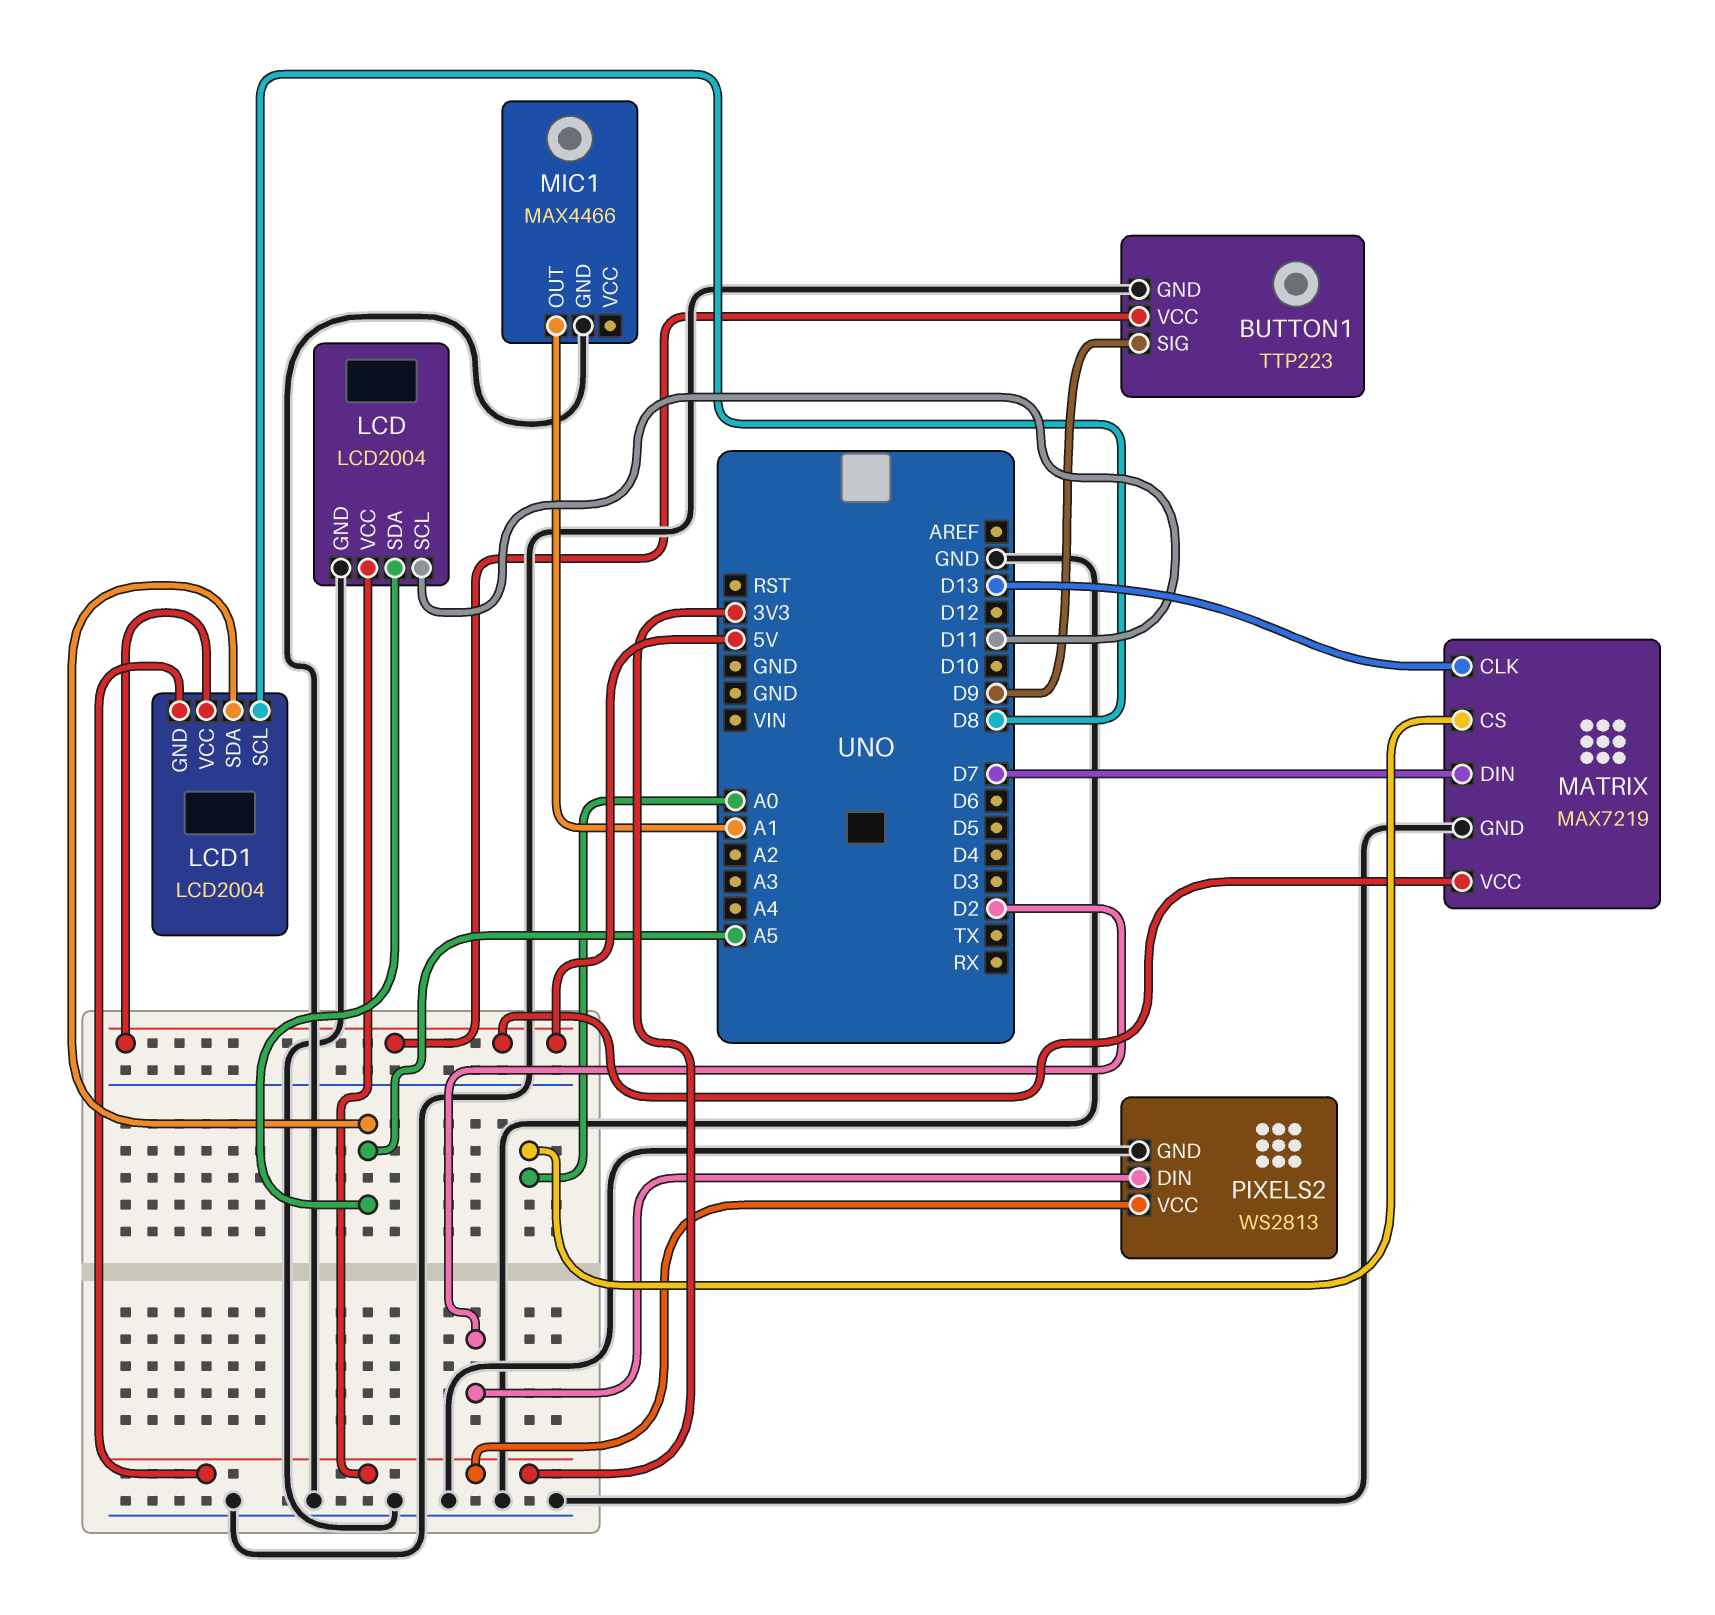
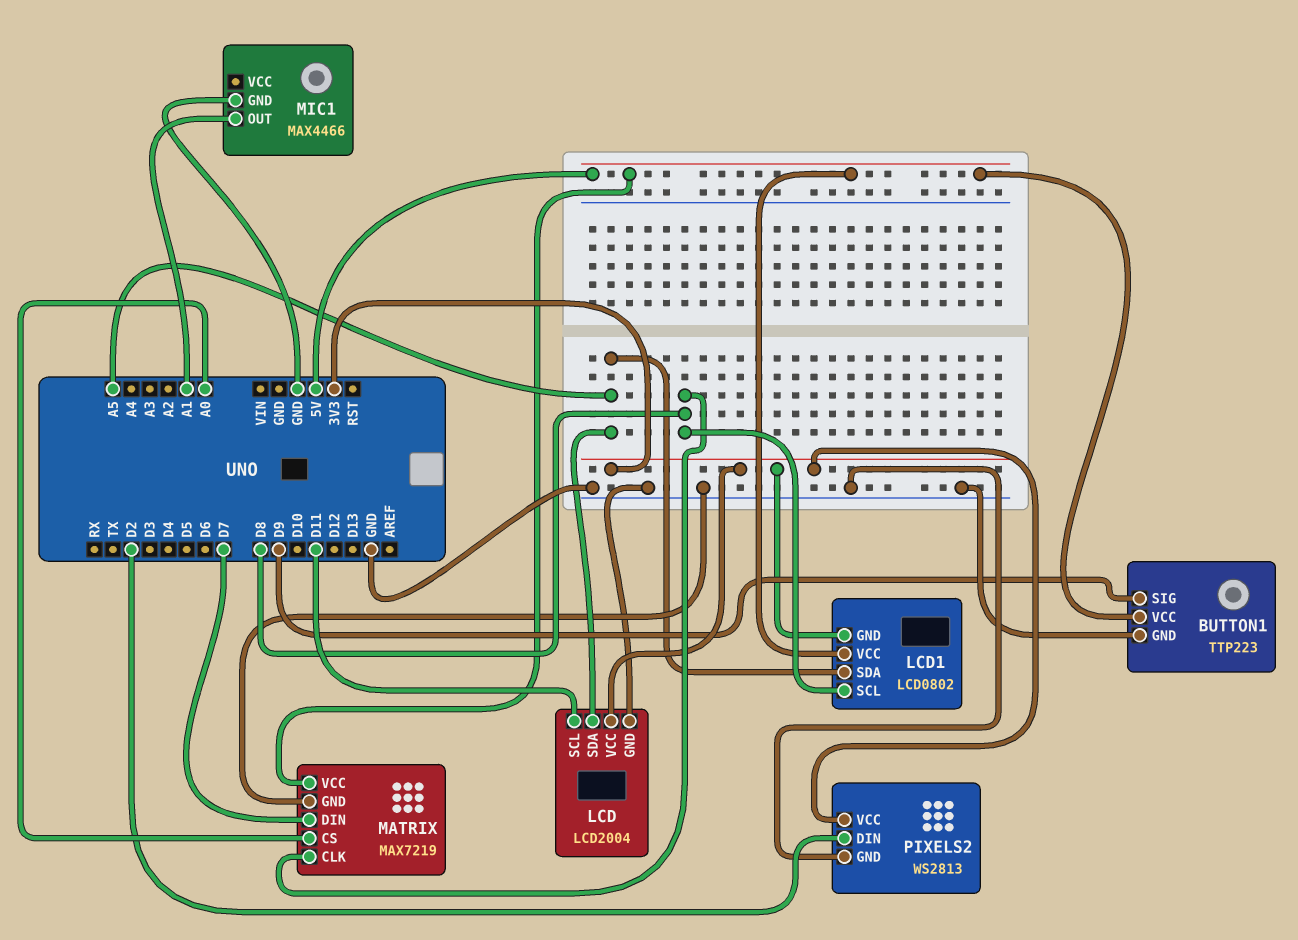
LCD1: LCD2004 -> LCD0802
MATRIX pin CLK: D13 -> D8

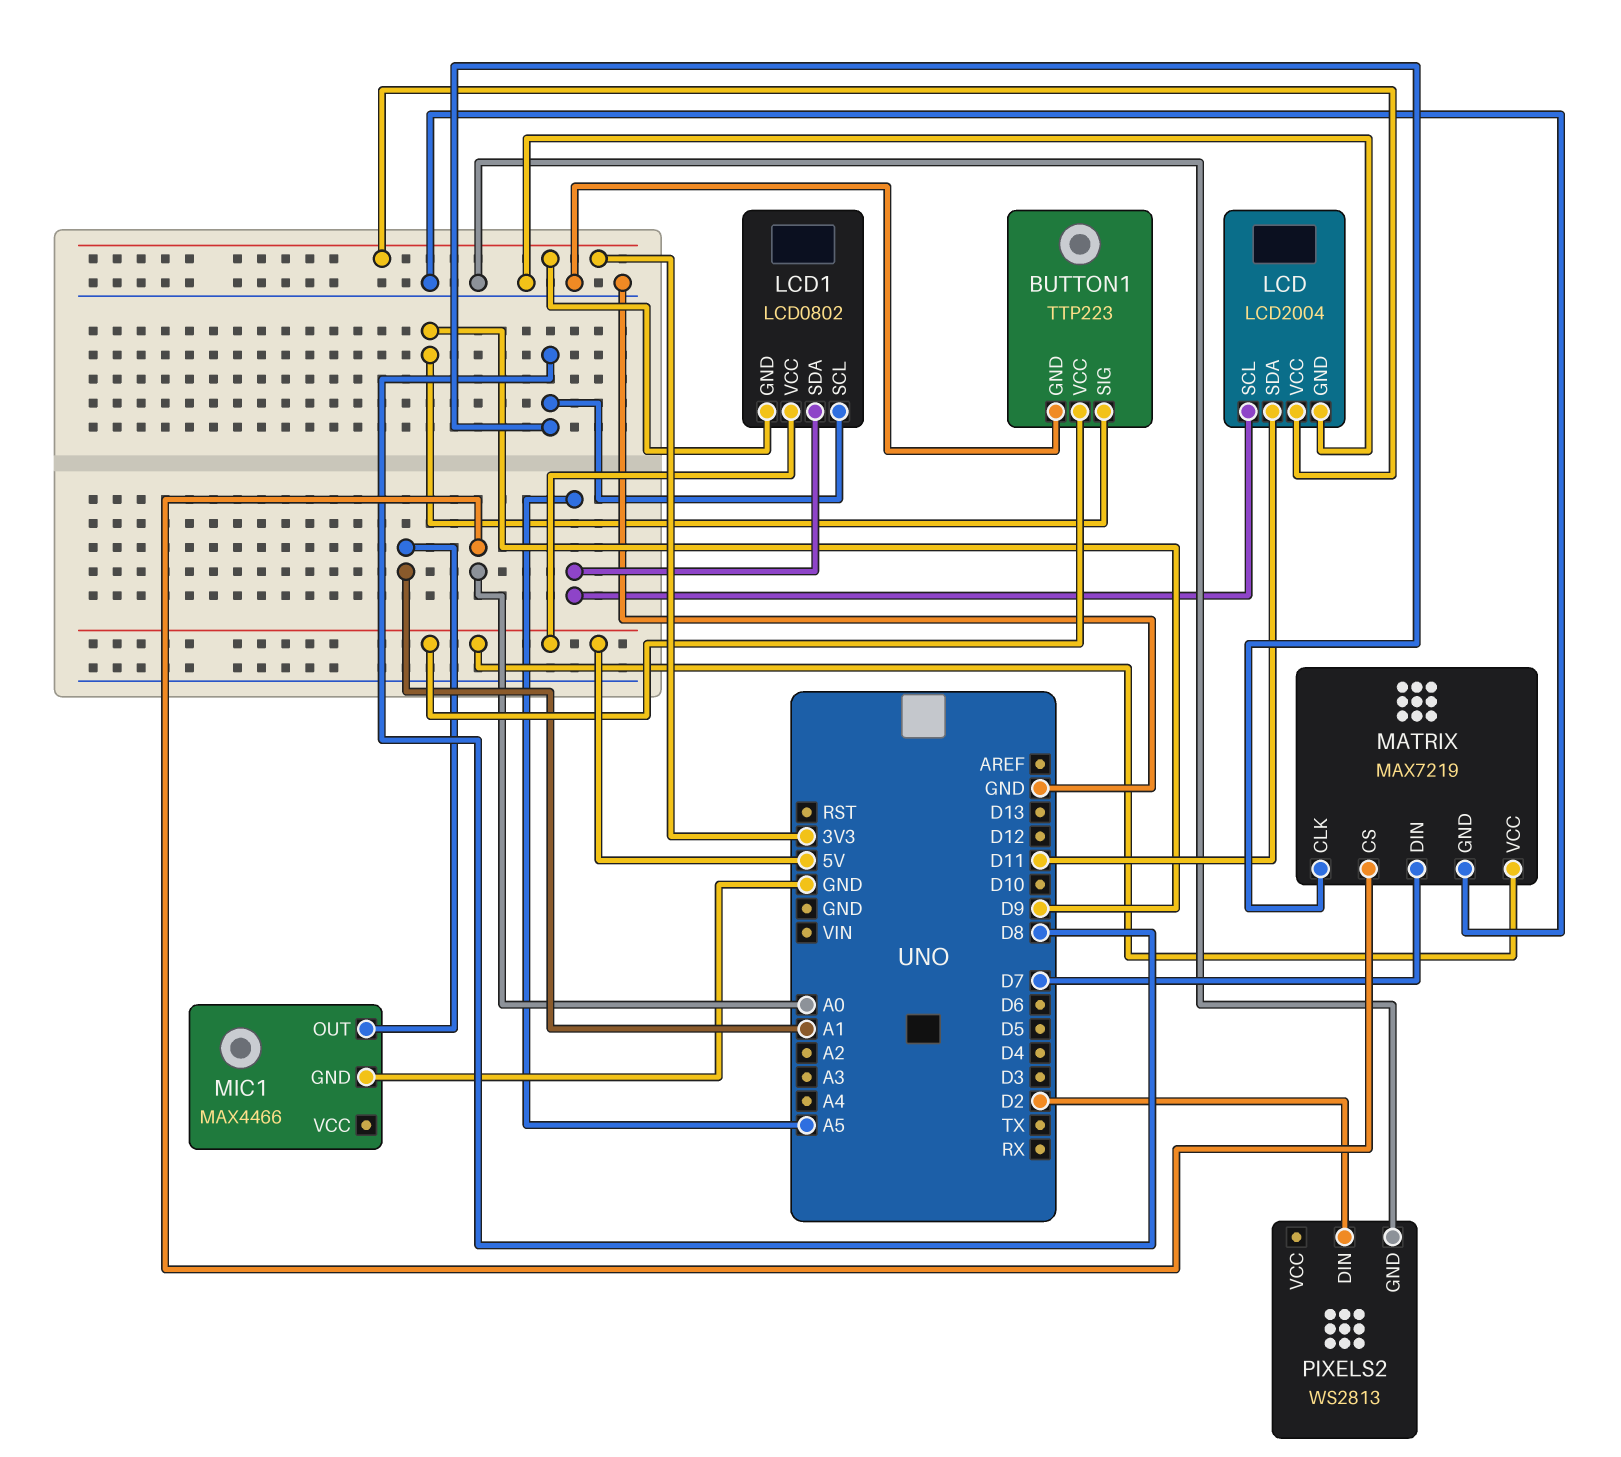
LCD pin SCL: D11 -> A5
LCD pin SDA: A5 -> D11
PIXELS2 pin VCC: 3V3 -> none

